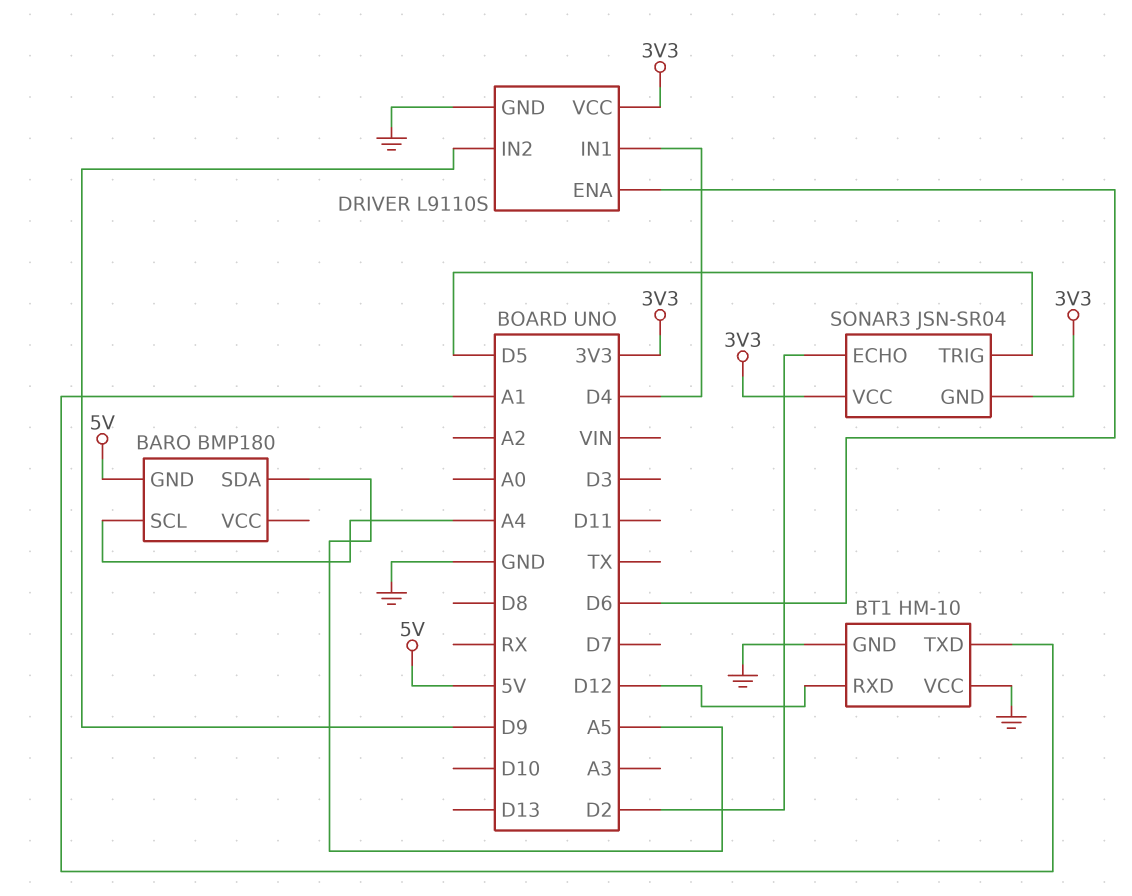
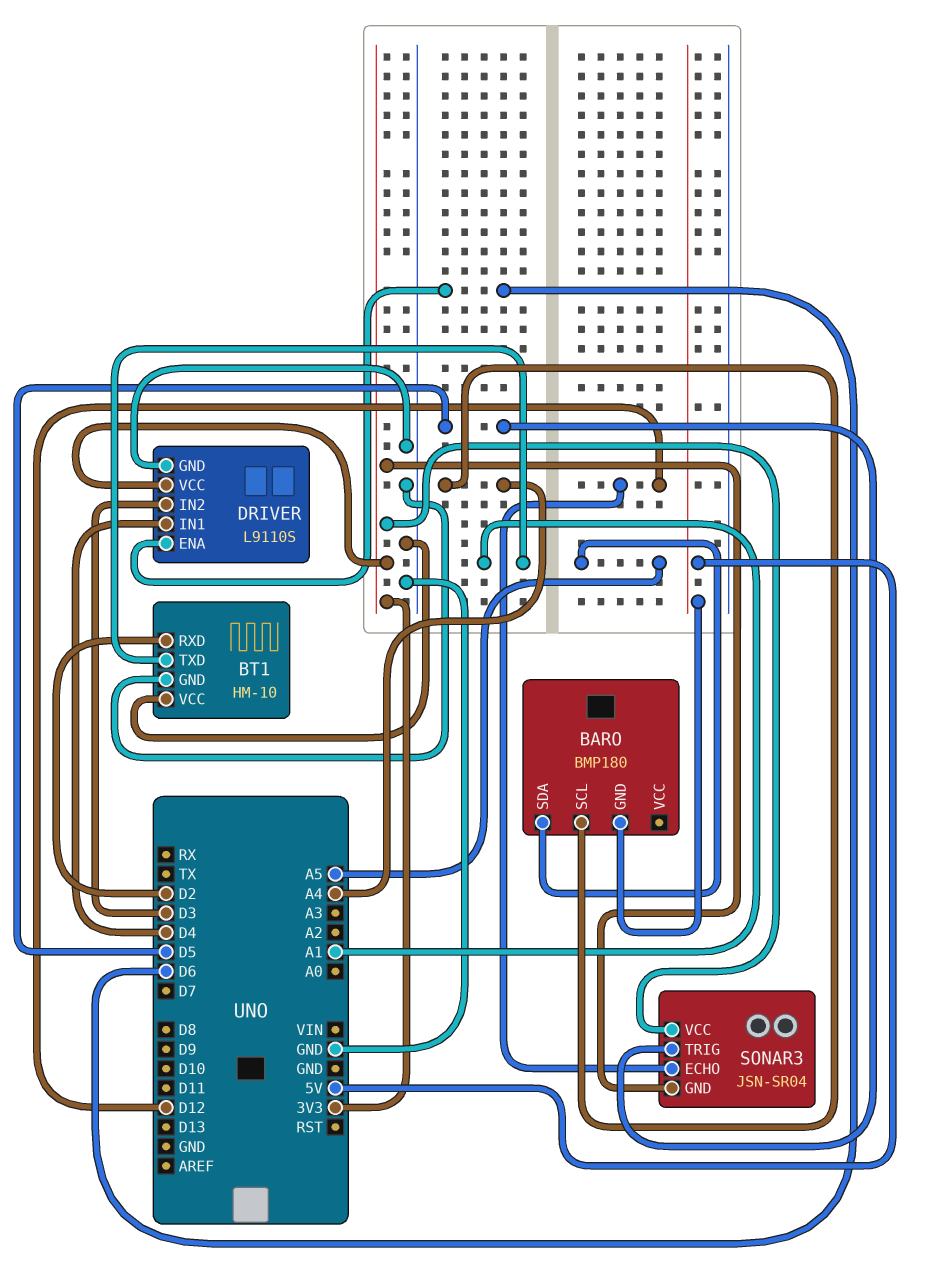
BT1 pin RXD: D12 -> D2
DRIVER pin IN2: D9 -> D3
SONAR3 pin ECHO: D2 -> D12

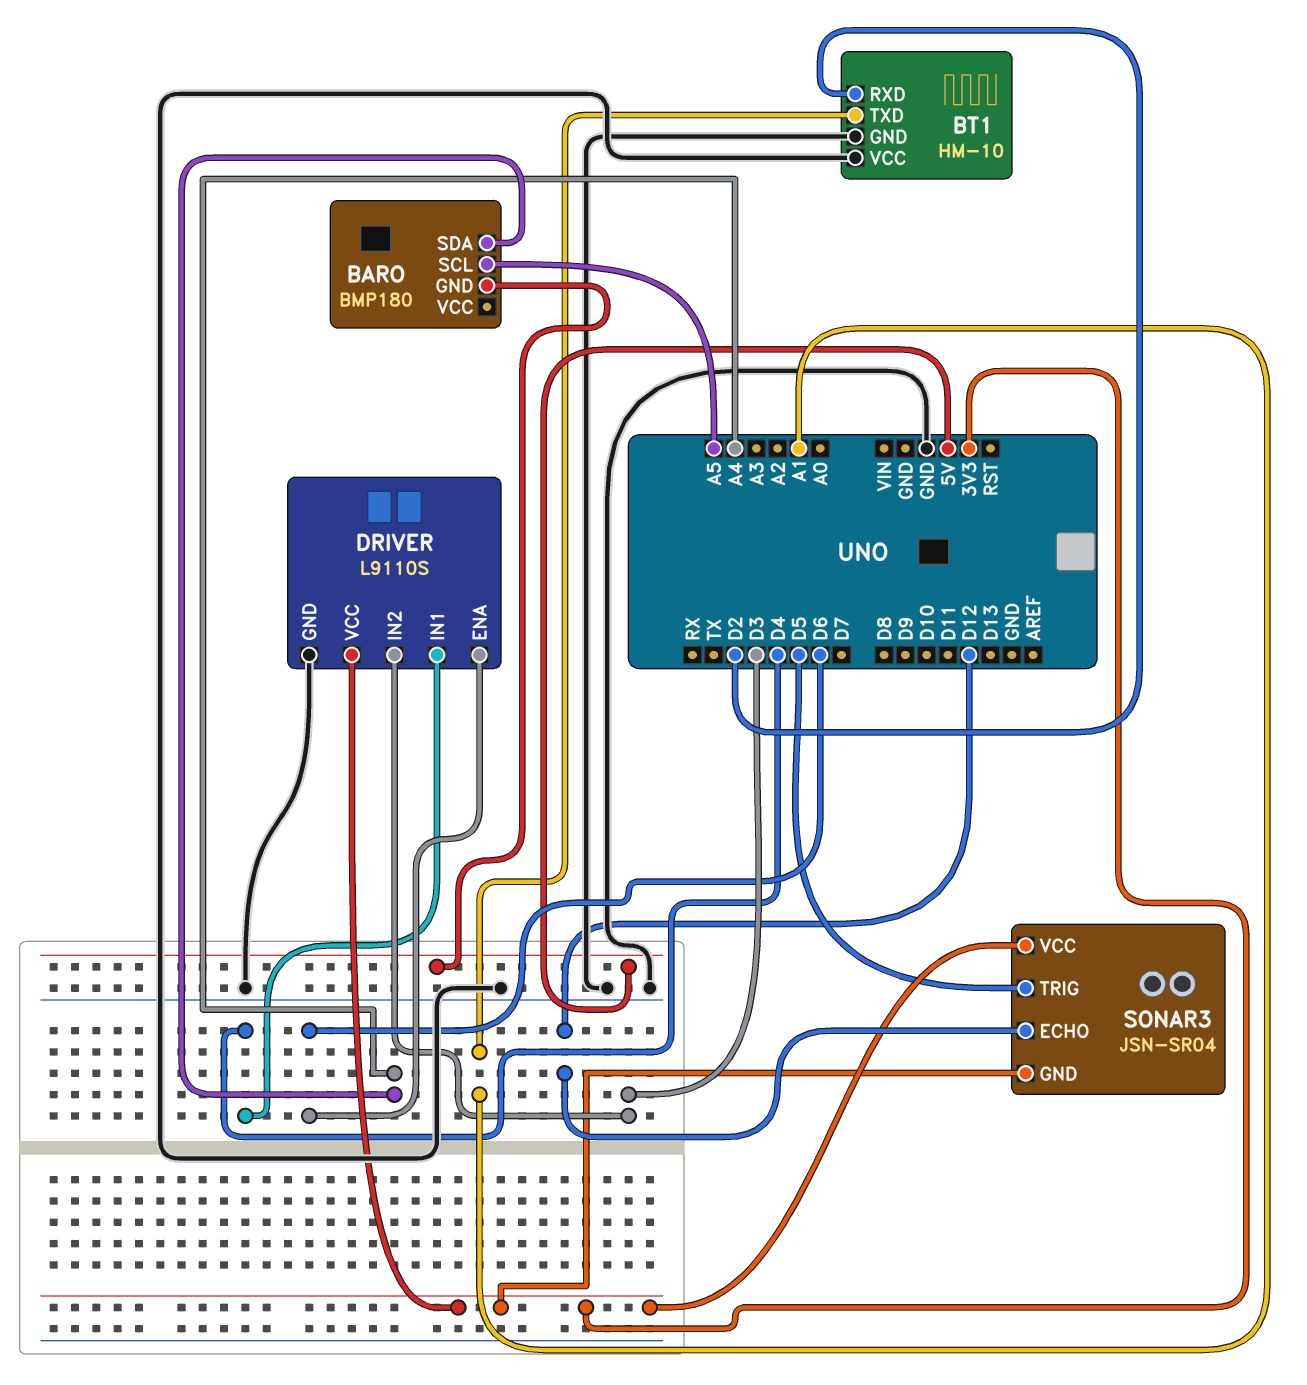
BARO pin SCL: A4 -> A5
BARO pin SDA: A5 -> A4

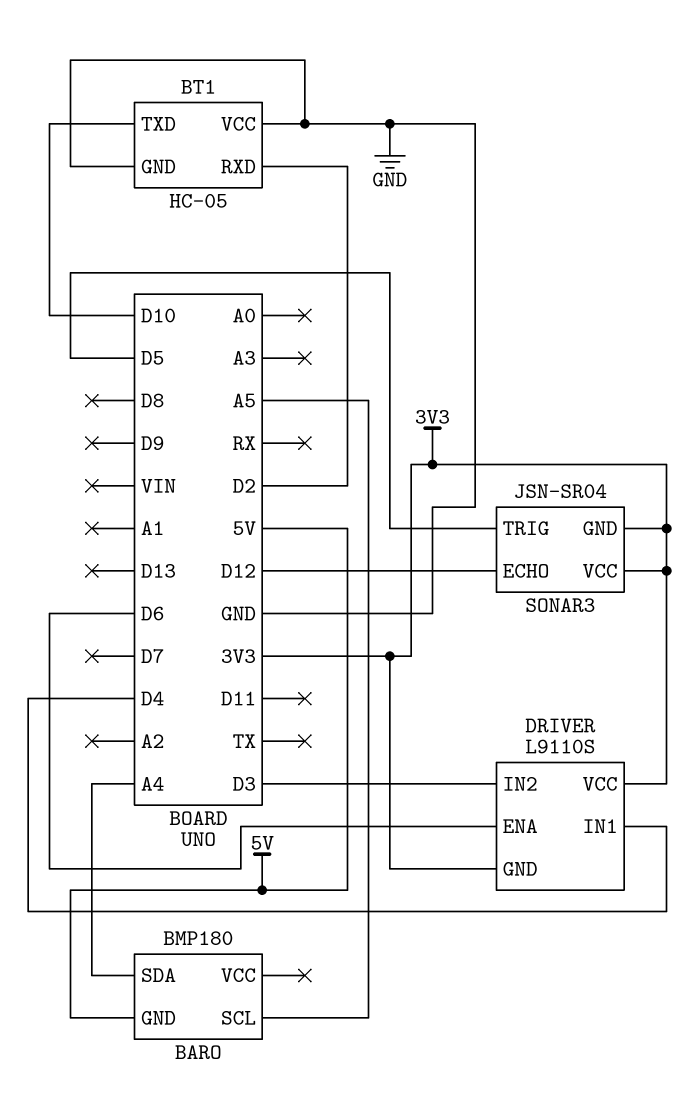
BT1: HM-10 -> HC-05
BT1 pin TXD: A1 -> D10
DRIVER pin GND: GND -> 3V3

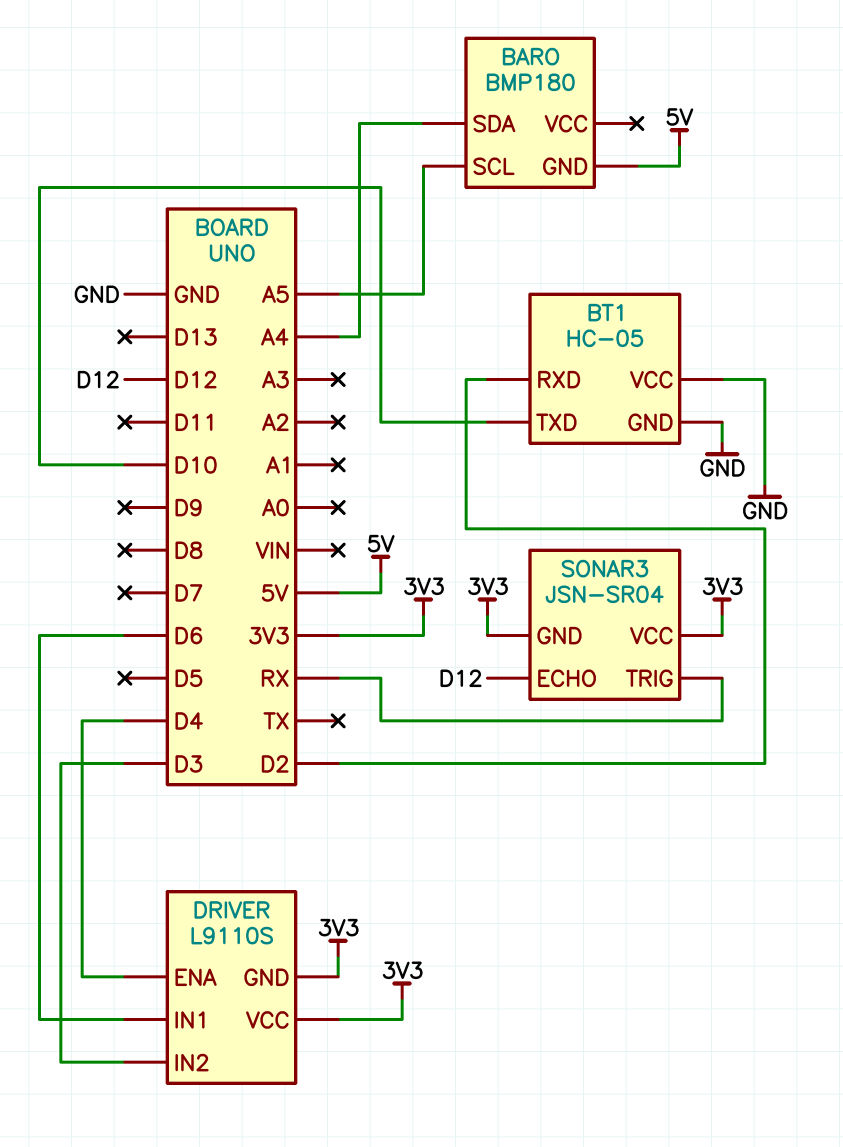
DRIVER pin ENA: D6 -> D4
DRIVER pin IN1: D4 -> D6
SONAR3 pin TRIG: D5 -> RX

